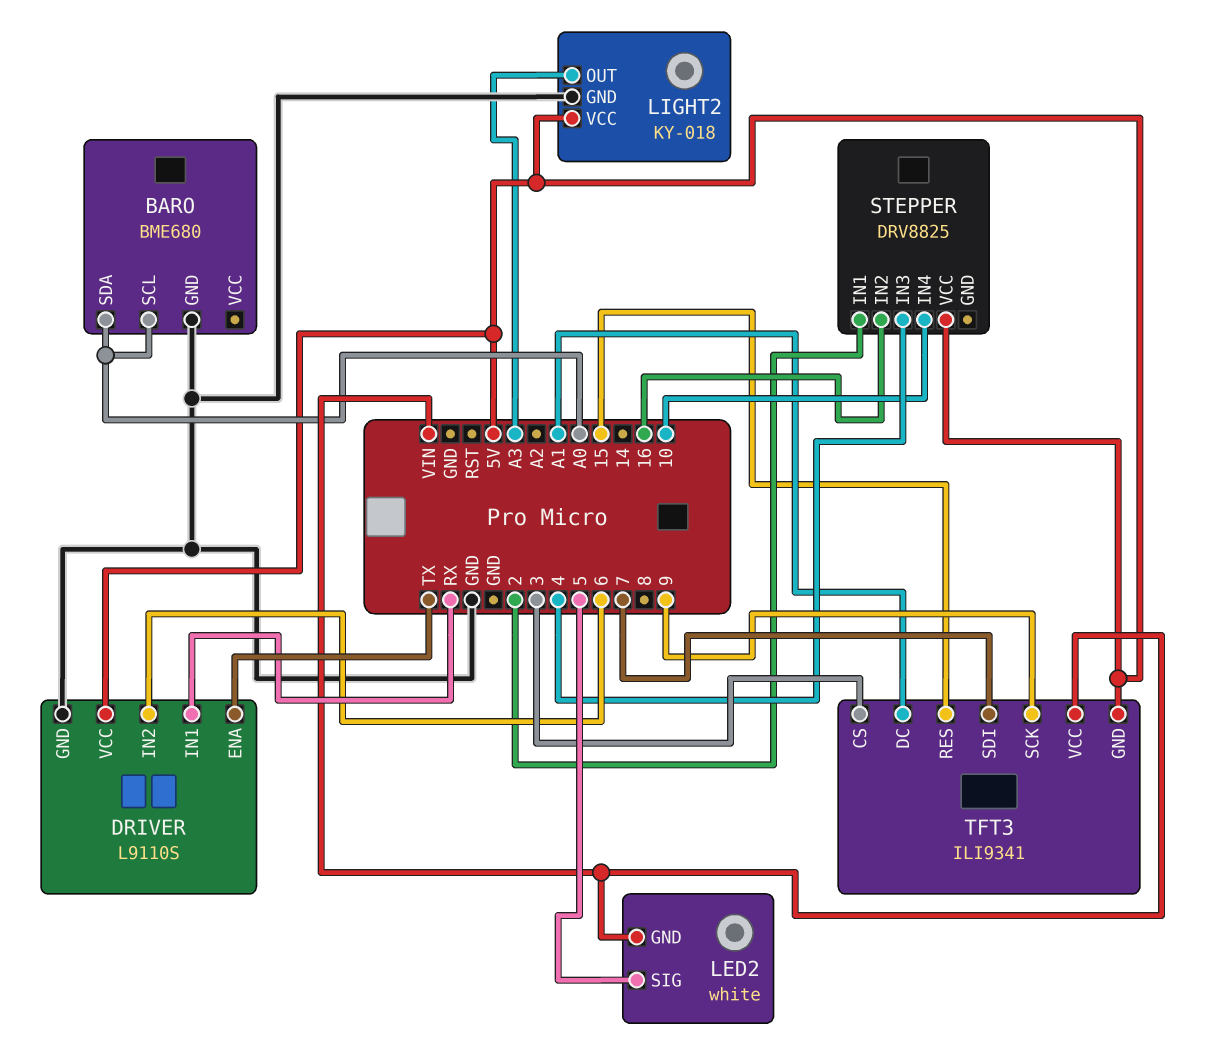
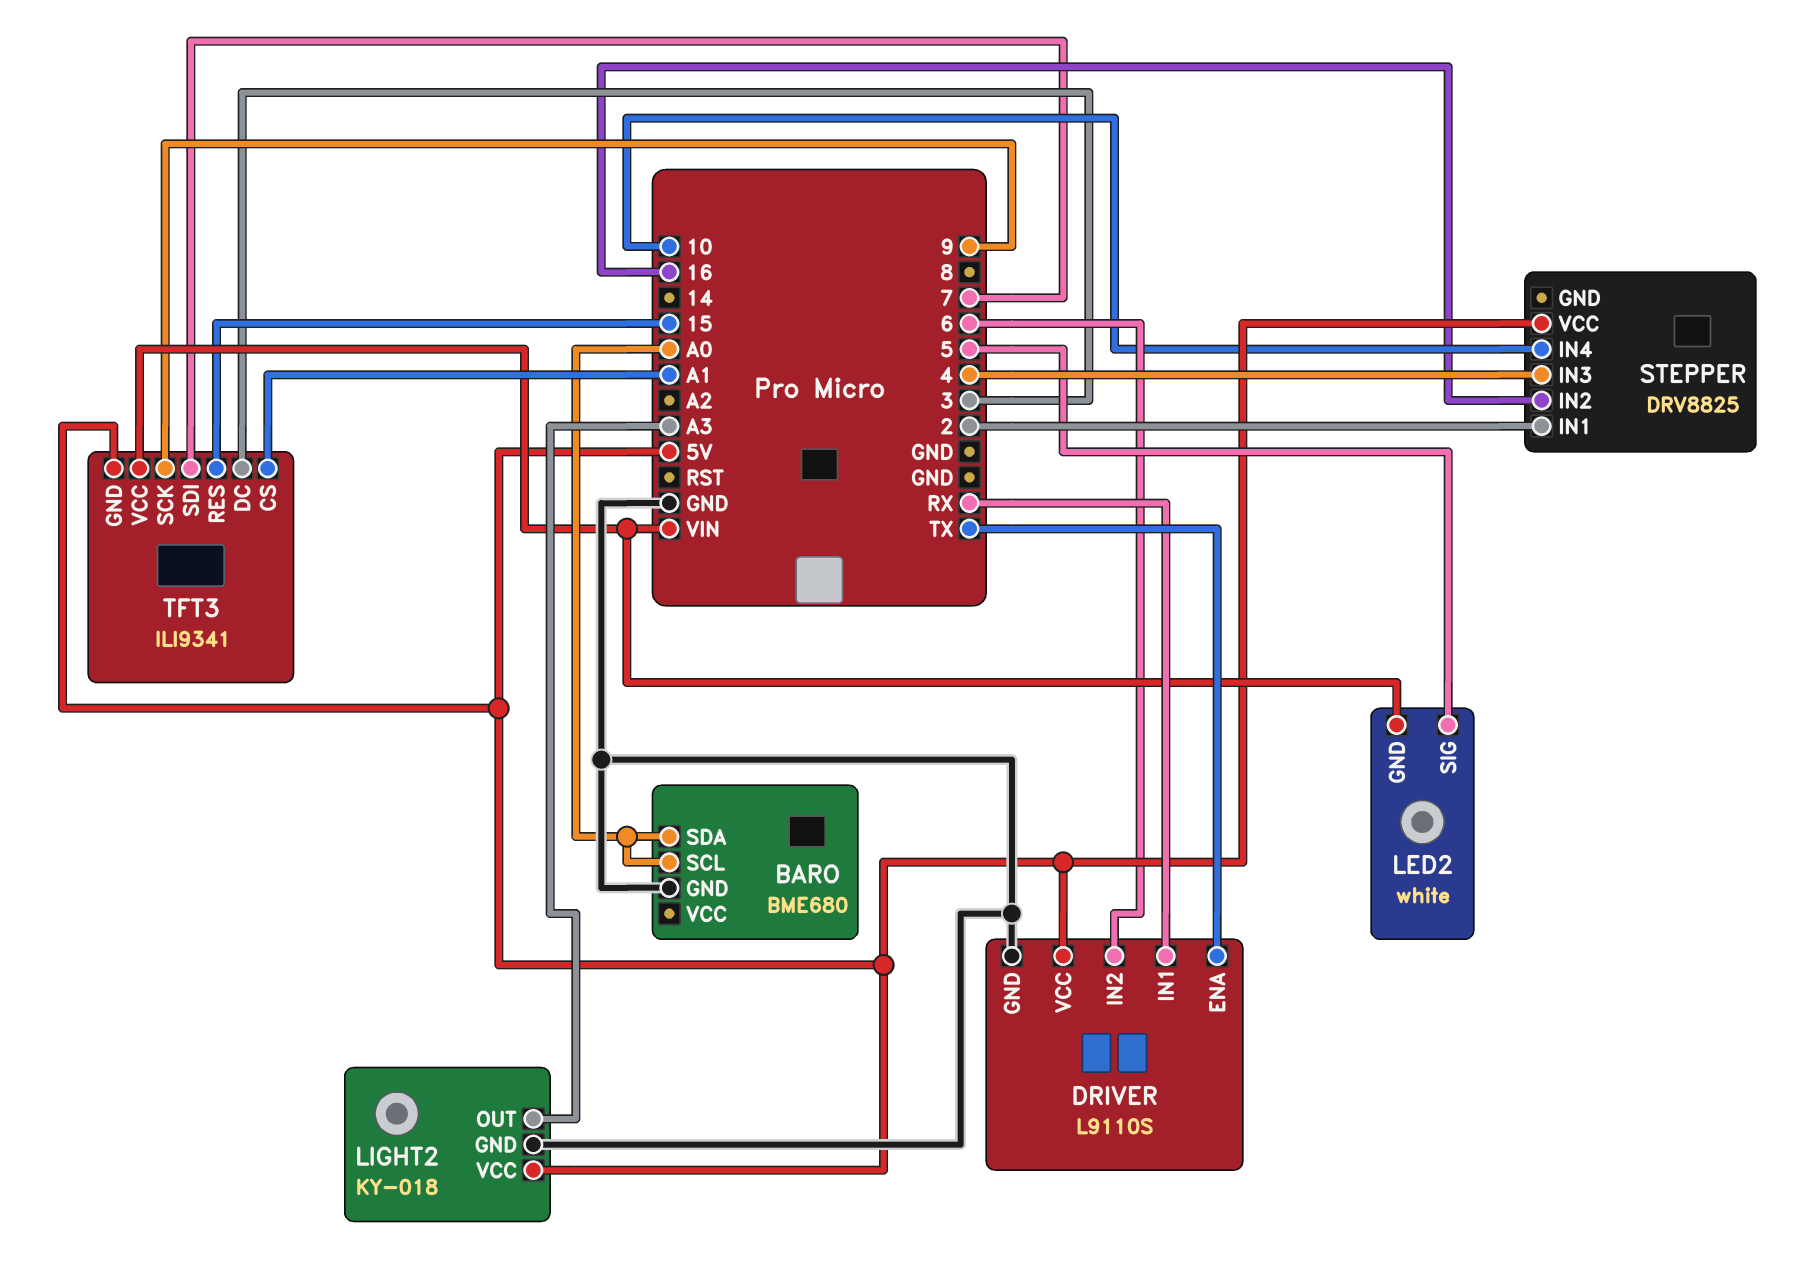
TFT3 pin CS: 3 -> A1
TFT3 pin DC: A1 -> 3

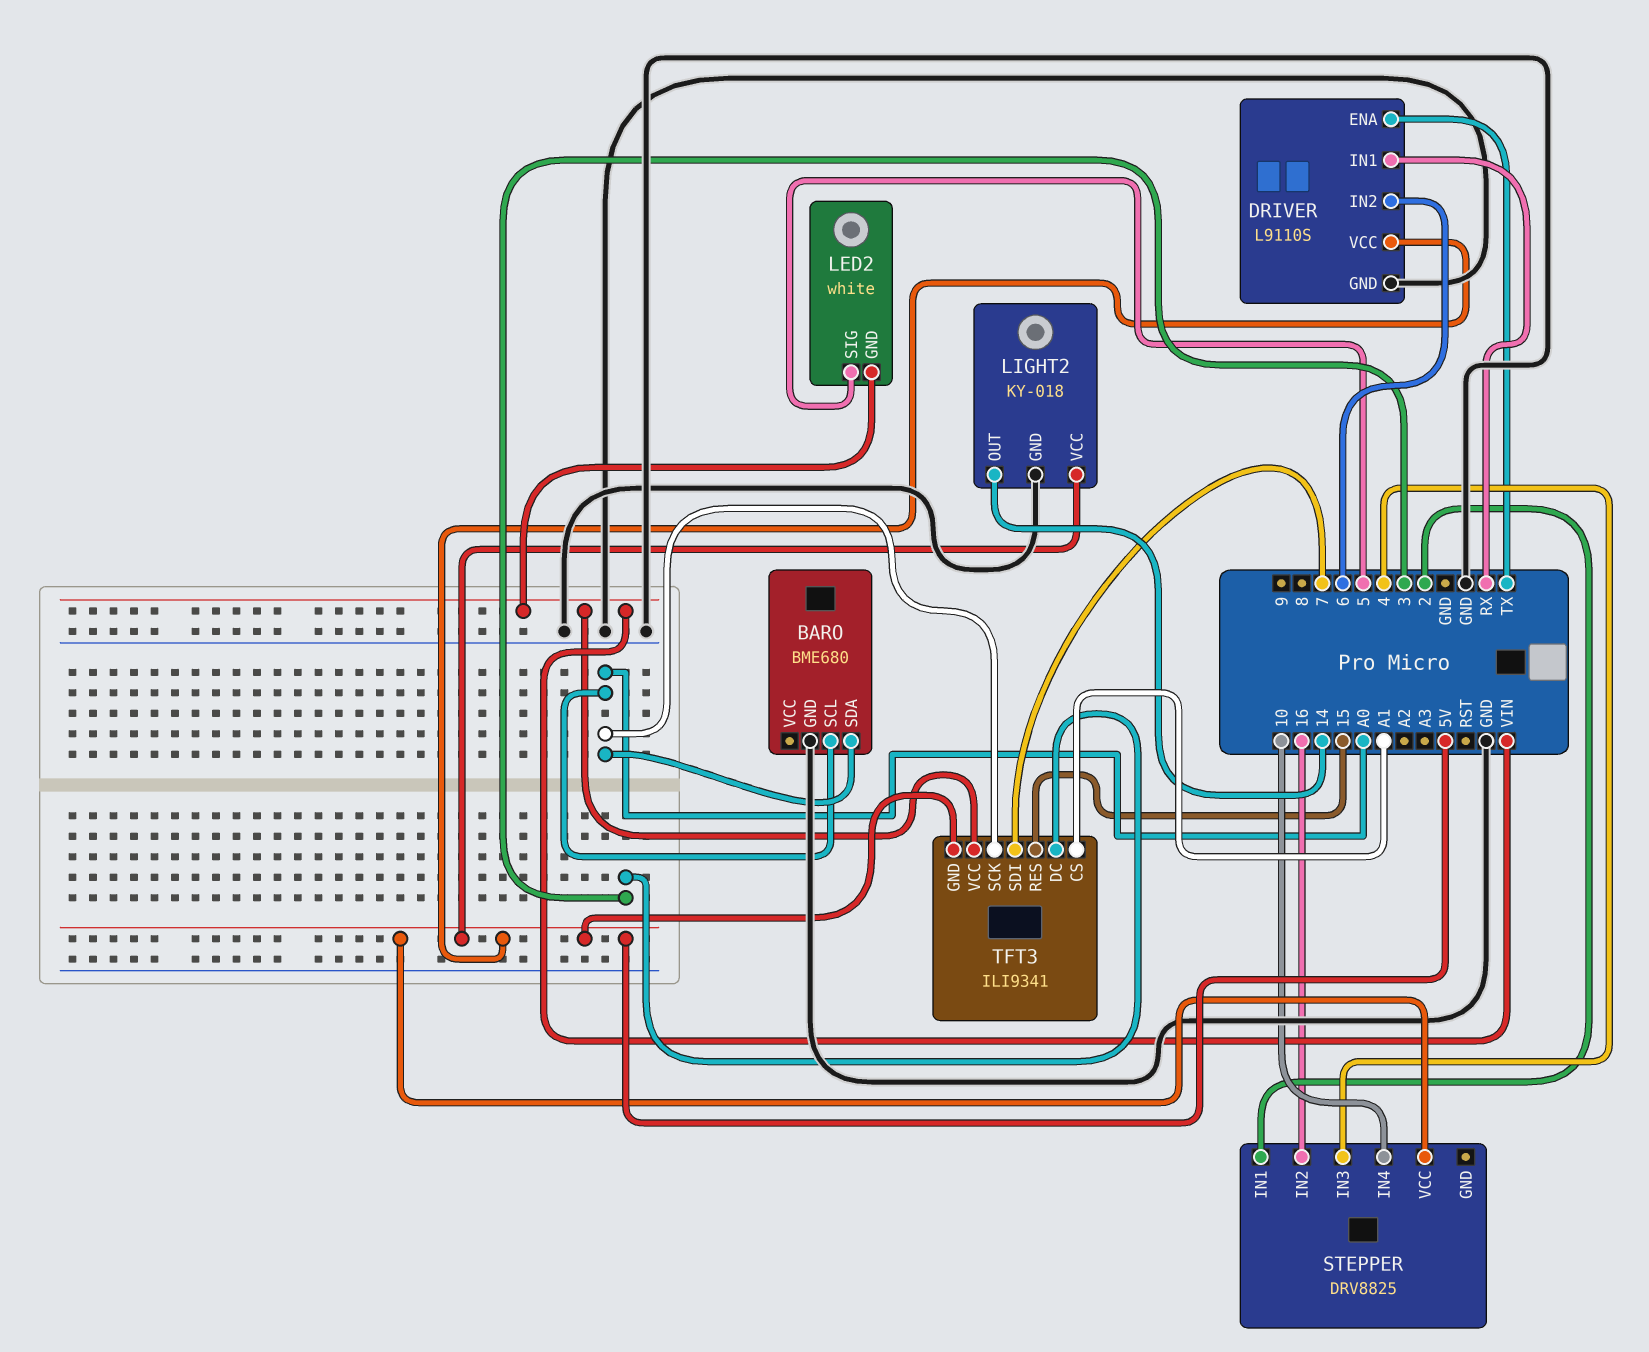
LIGHT2 pin OUT: A3 -> 14
TFT3 pin SCK: 9 -> A0

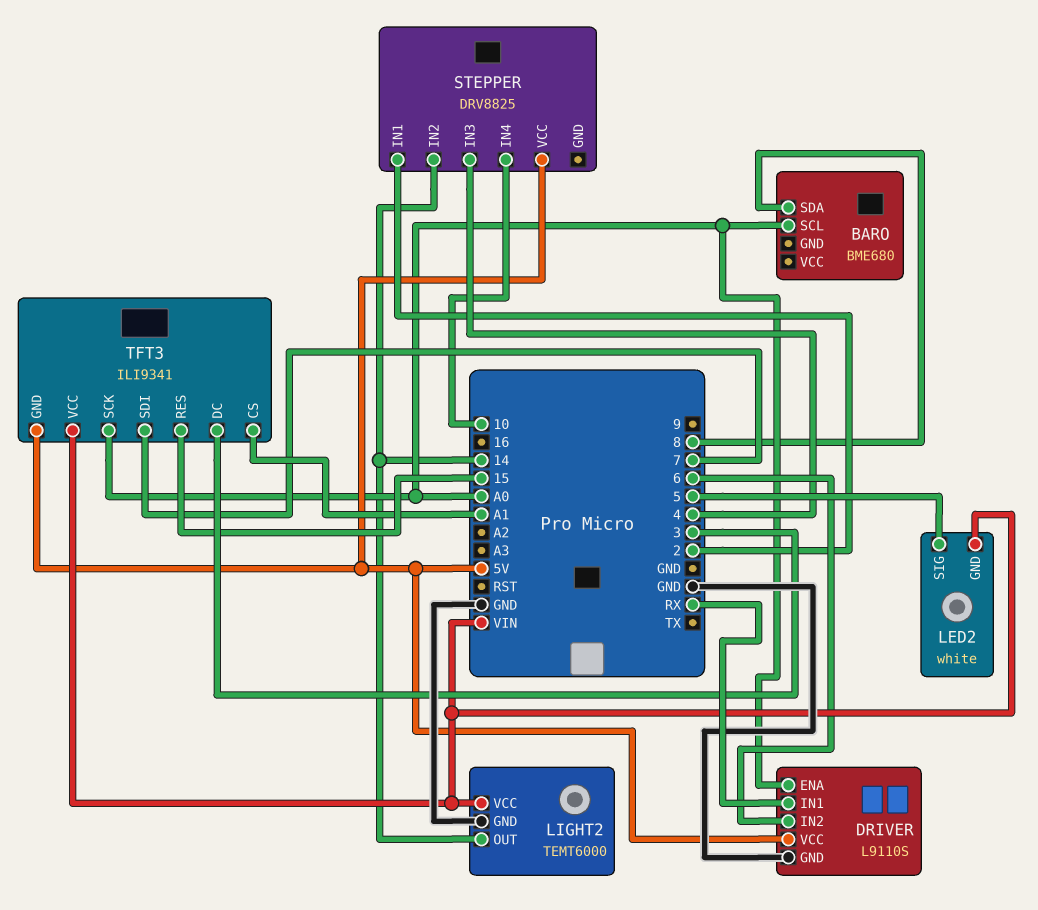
BARO pin GND: GND -> none
BARO pin SDA: A0 -> 8
DRIVER pin ENA: TX -> A0
LIGHT2: KY-018 -> TEMT6000
LIGHT2 pin VCC: 5V -> VIN
STEPPER pin IN2: 16 -> 14

